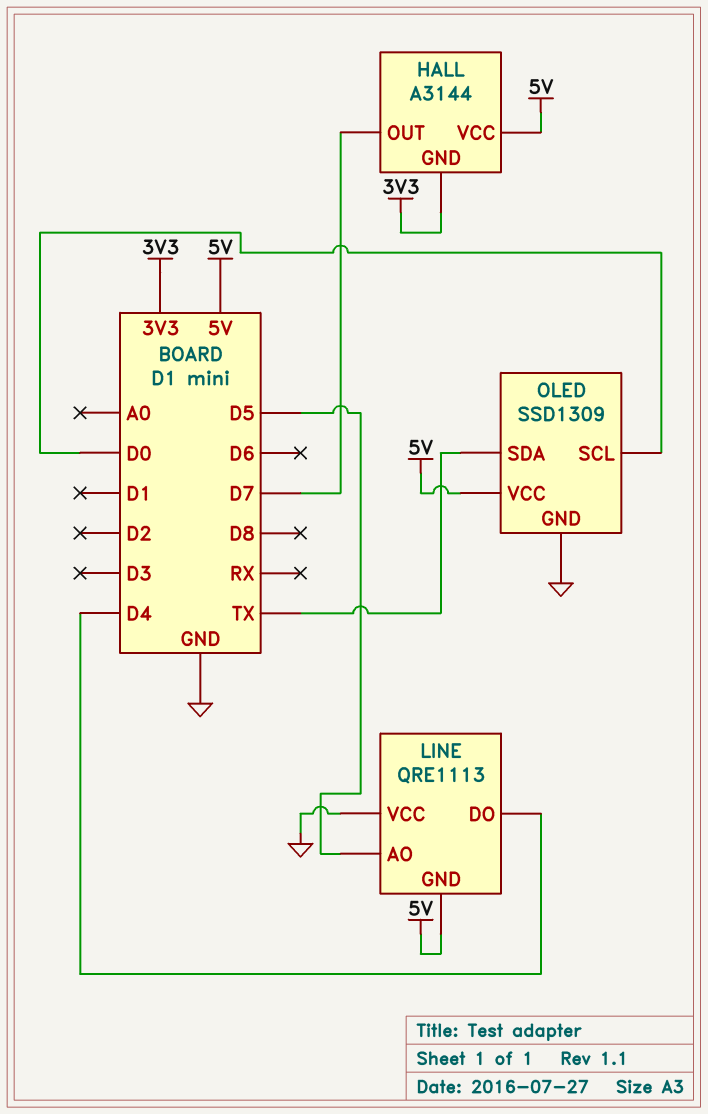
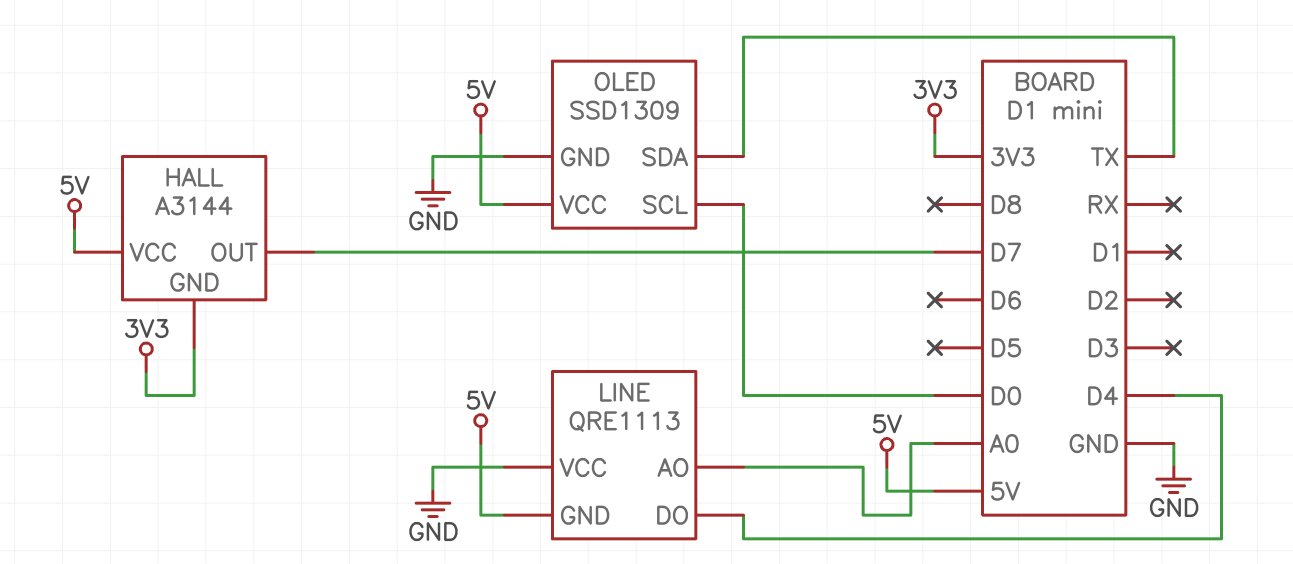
LINE pin AO: D5 -> A0

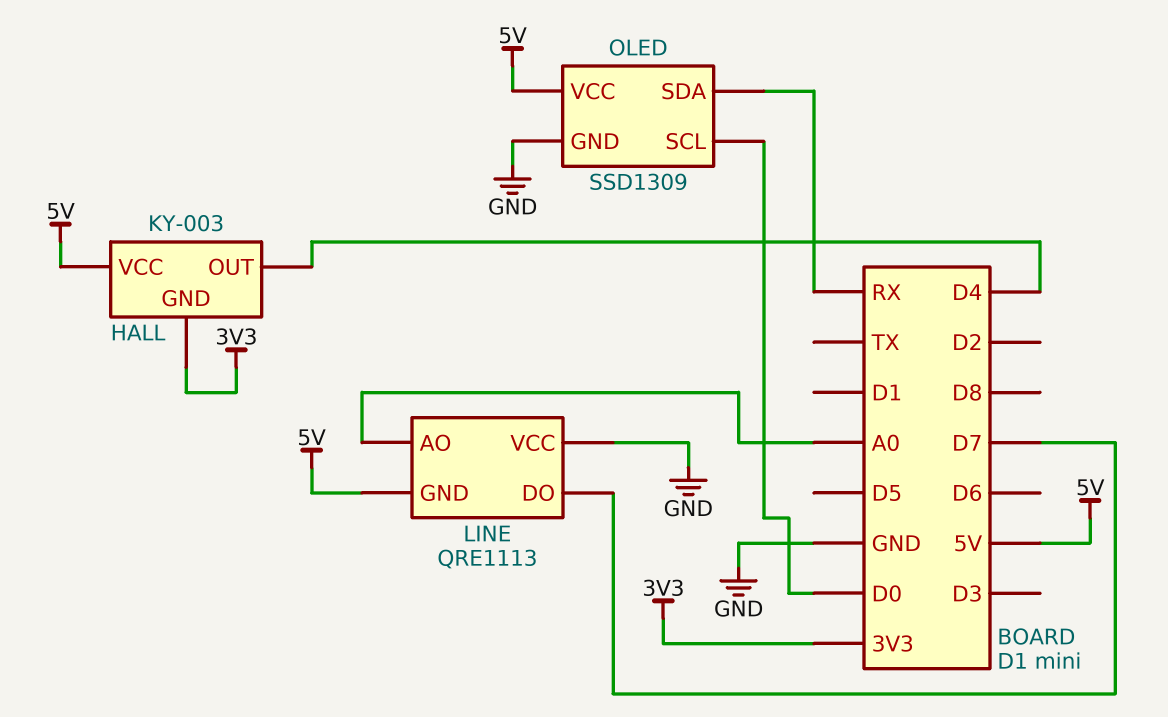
HALL: A3144 -> KY-003
HALL pin OUT: D7 -> D4
LINE pin DO: D4 -> D7
OLED pin SDA: TX -> RX

